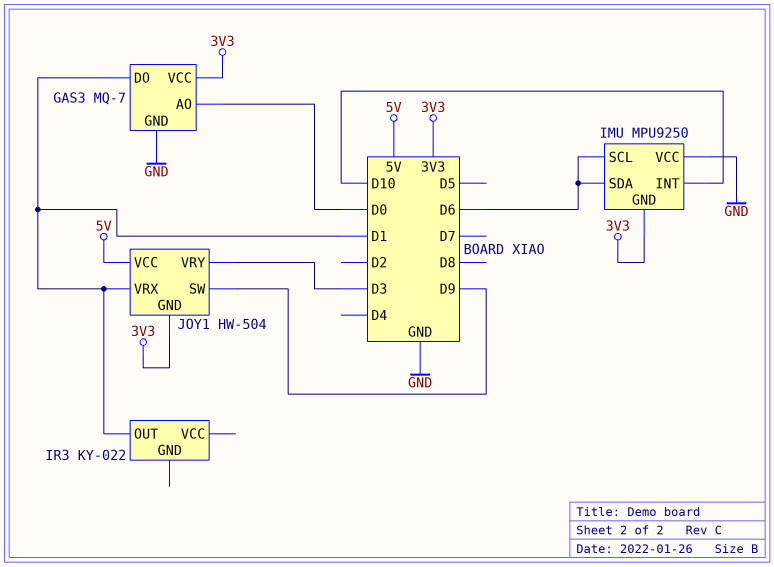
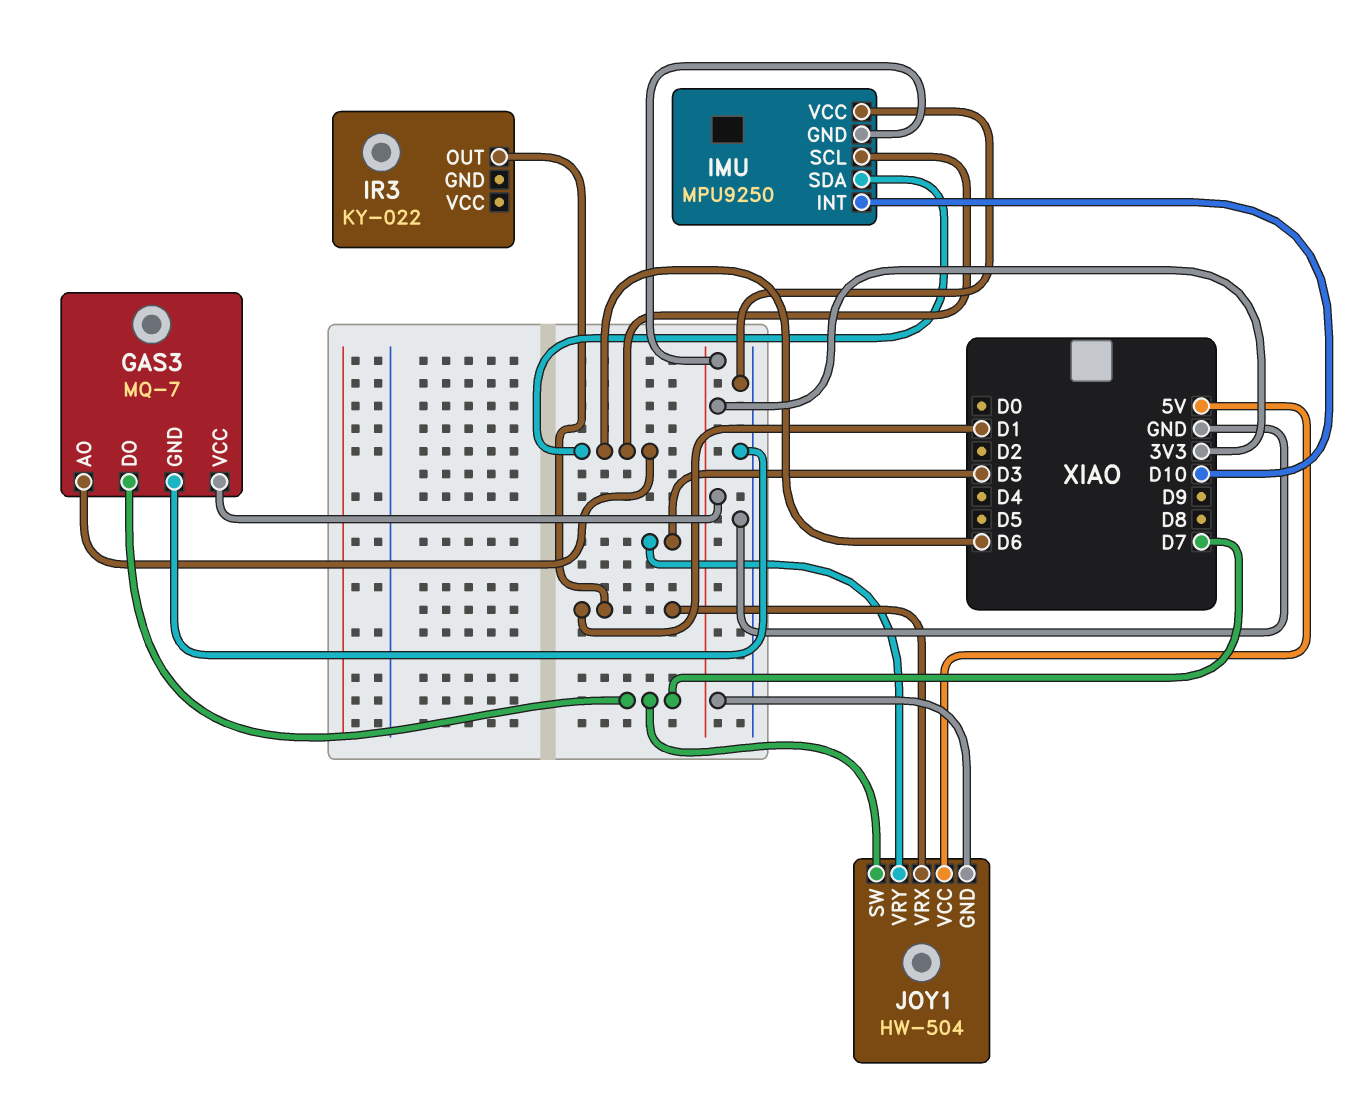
GAS3 pin AO: D0 -> D6
GAS3 pin DO: D1 -> D7
JOY1 pin SW: D9 -> D7

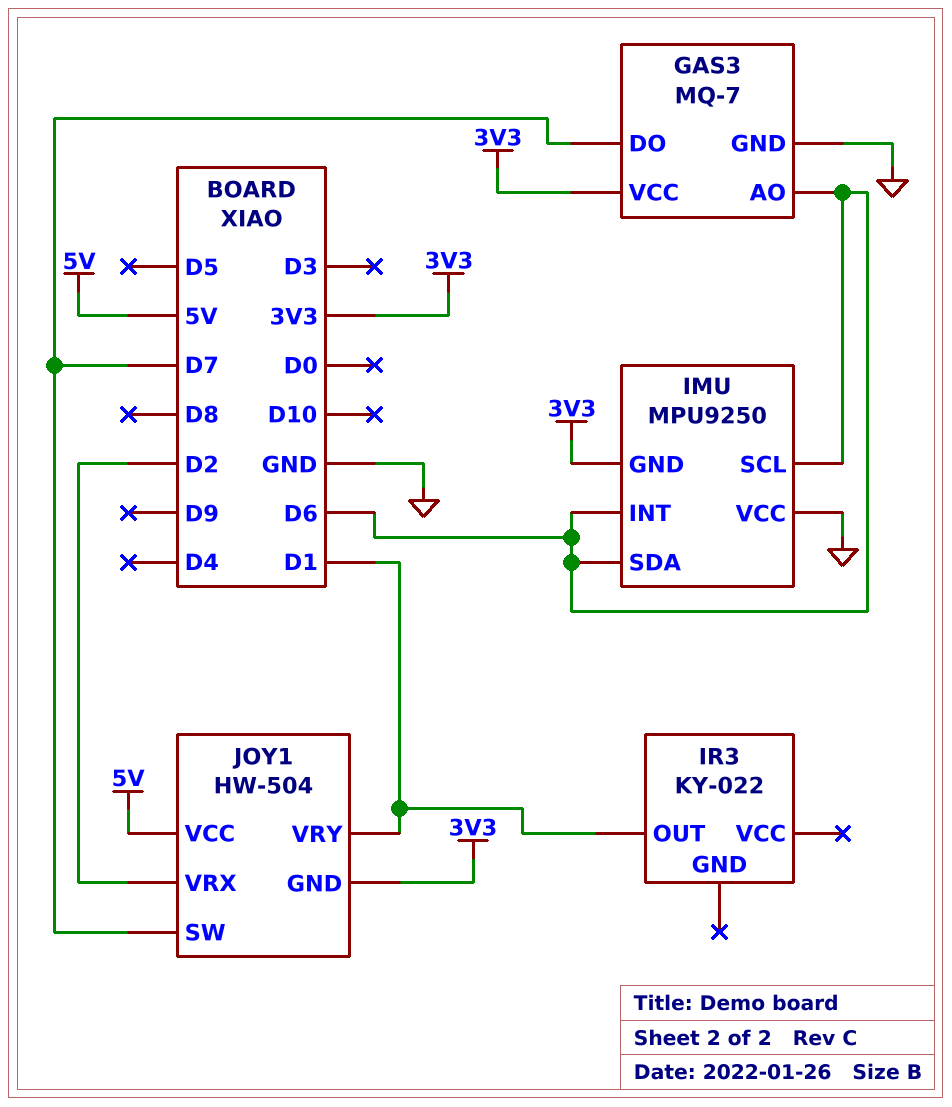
IMU pin INT: D10 -> D6
JOY1 pin VRX: D1 -> D2
JOY1 pin VRY: D3 -> D1

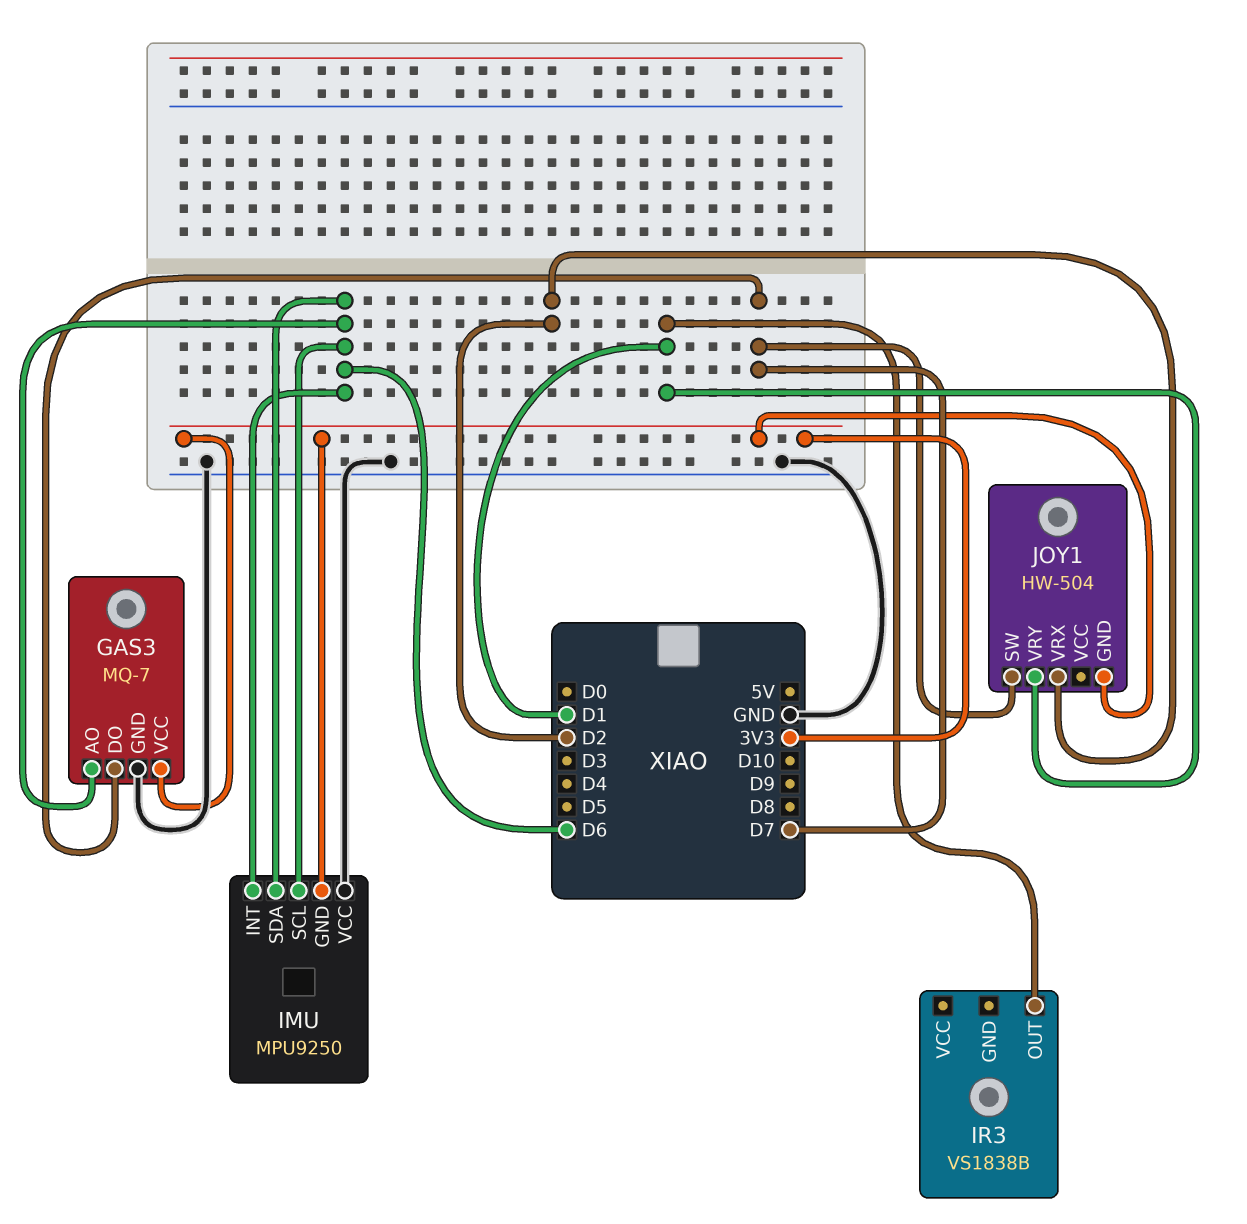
IR3: KY-022 -> VS1838B
JOY1 pin VCC: 5V -> none

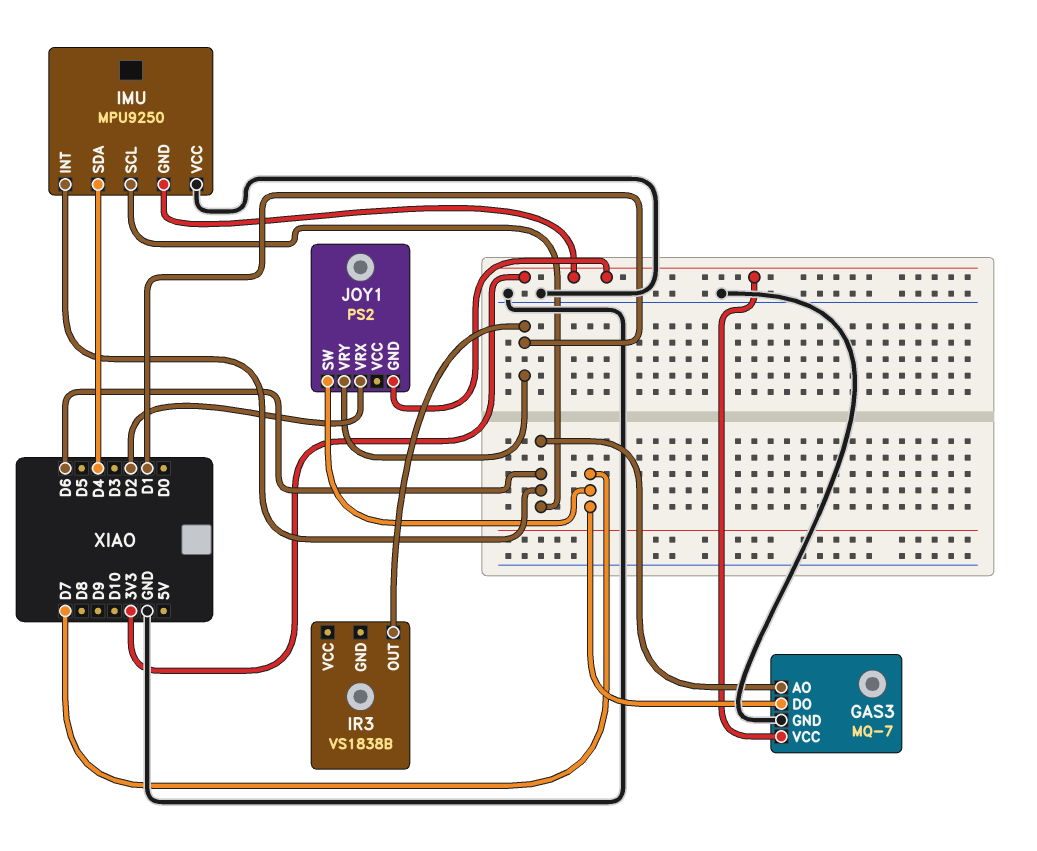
IMU pin SDA: D6 -> D4
JOY1: HW-504 -> PS2

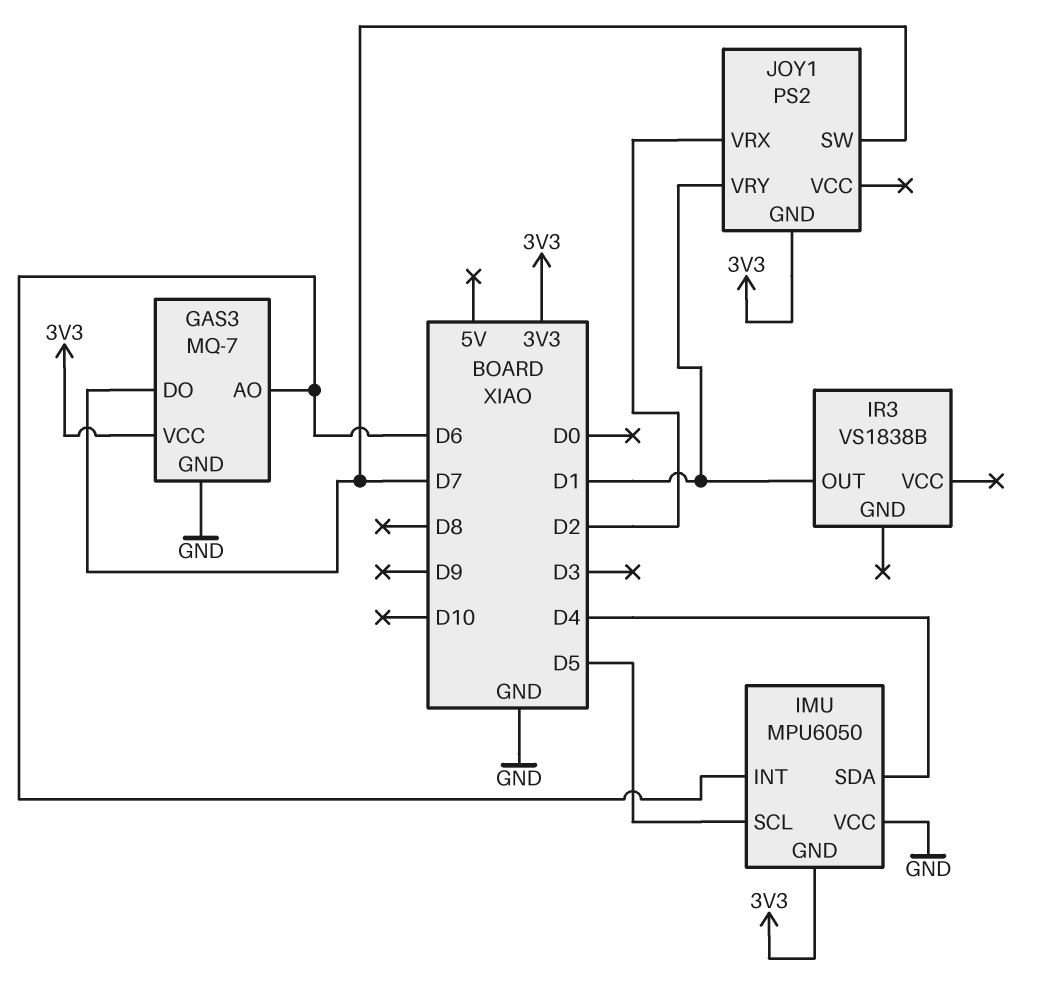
IMU: MPU9250 -> MPU6050
IMU pin SCL: D6 -> D5

